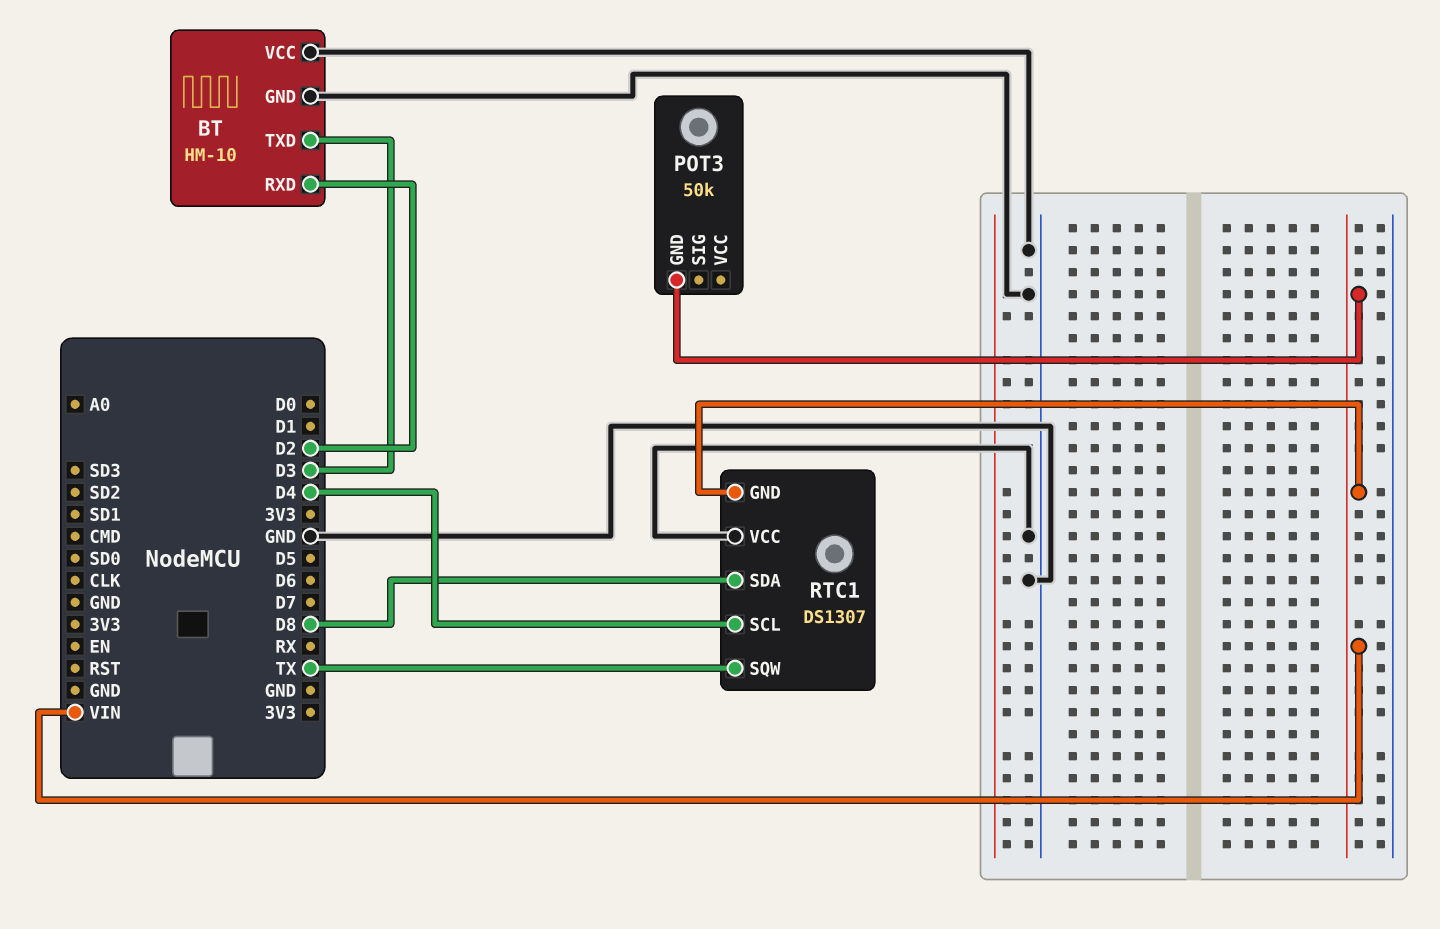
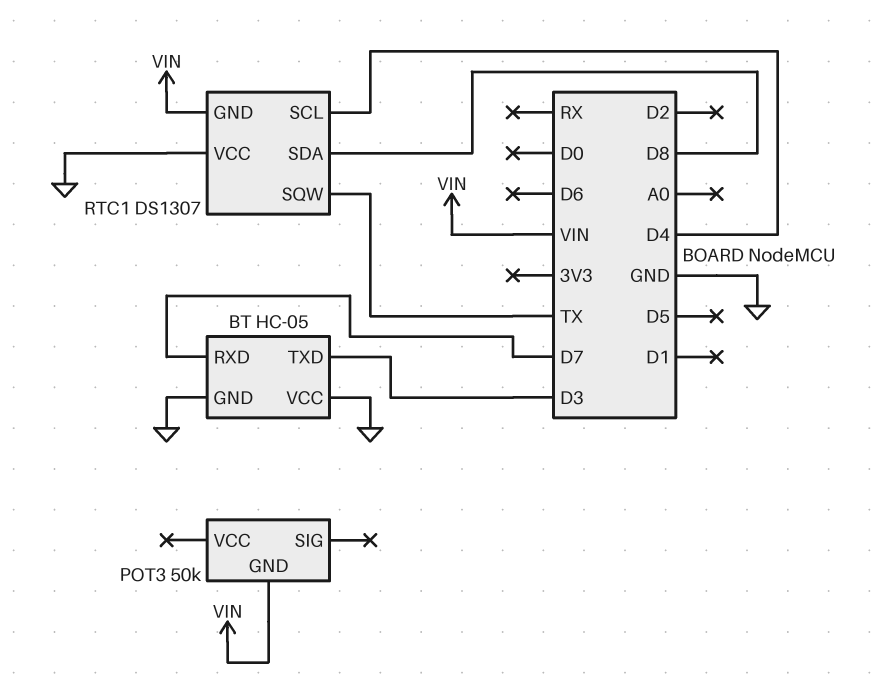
BT: HM-10 -> HC-05
BT pin RXD: D2 -> D7

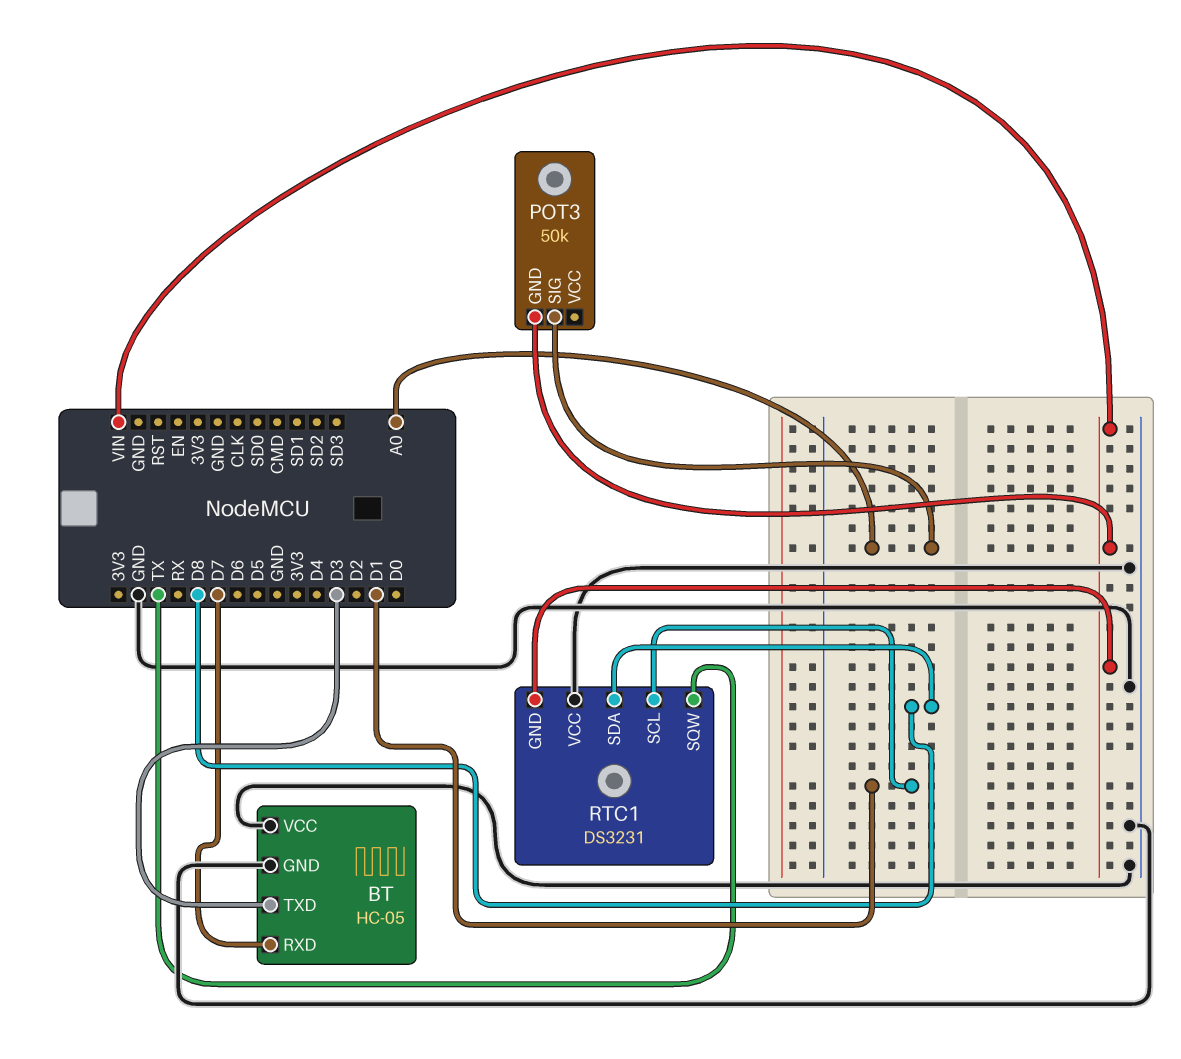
POT3 pin SIG: none -> A0
RTC1: DS1307 -> DS3231
RTC1 pin SCL: D4 -> D1

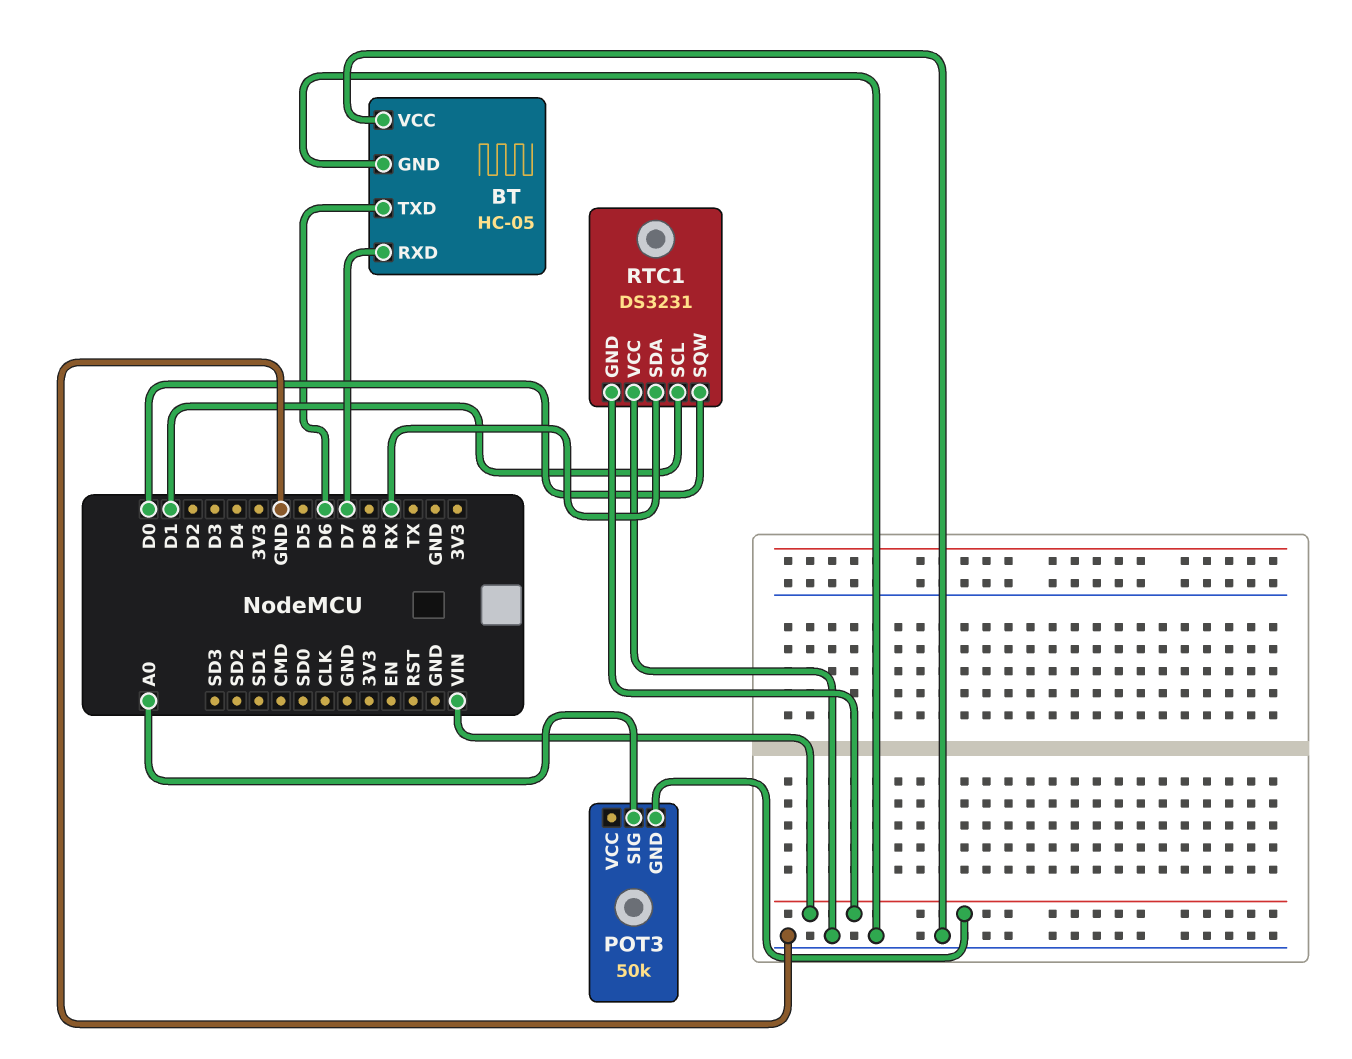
BT pin TXD: D3 -> D6
RTC1 pin SDA: D8 -> RX
RTC1 pin SQW: TX -> D0

